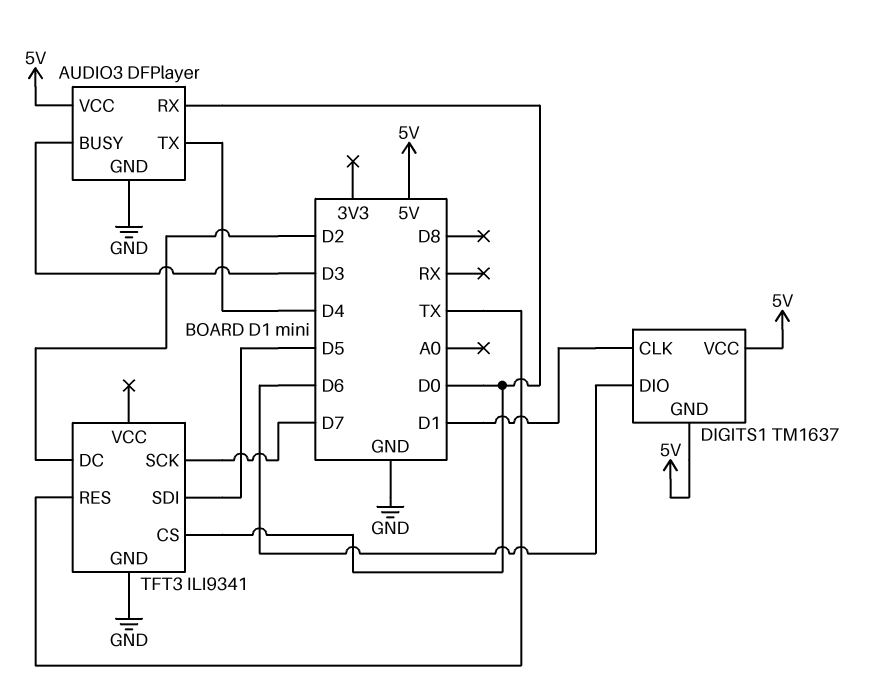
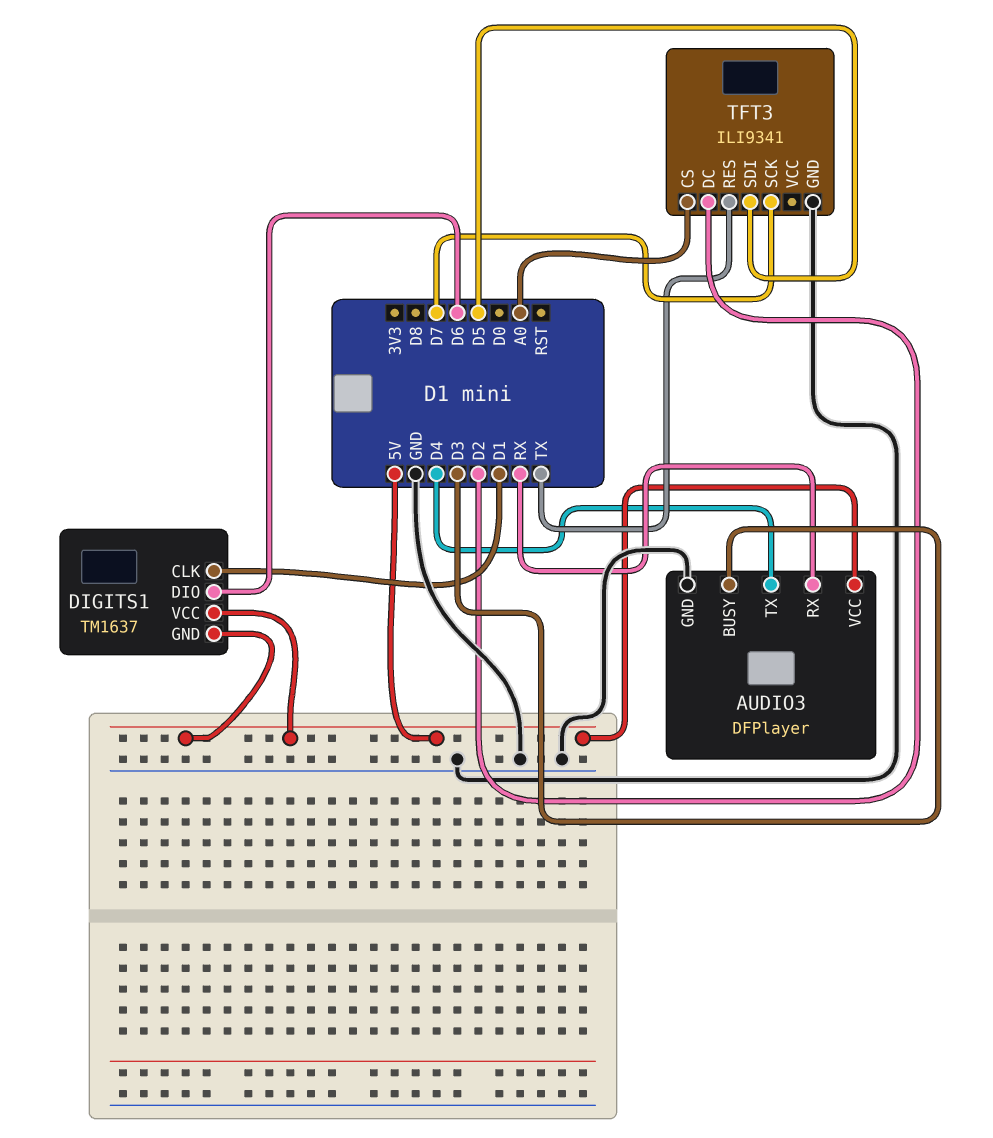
AUDIO3 pin RX: D0 -> RX
TFT3 pin CS: D0 -> A0

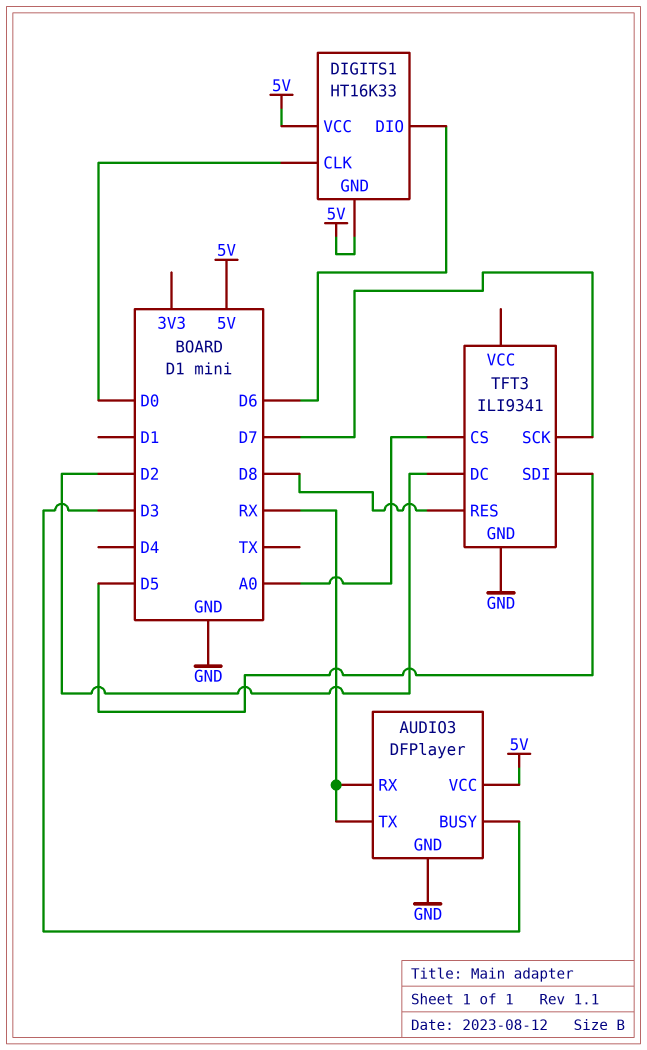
AUDIO3 pin TX: D4 -> RX
DIGITS1: TM1637 -> HT16K33
DIGITS1 pin CLK: D1 -> D0
TFT3 pin RES: TX -> D8

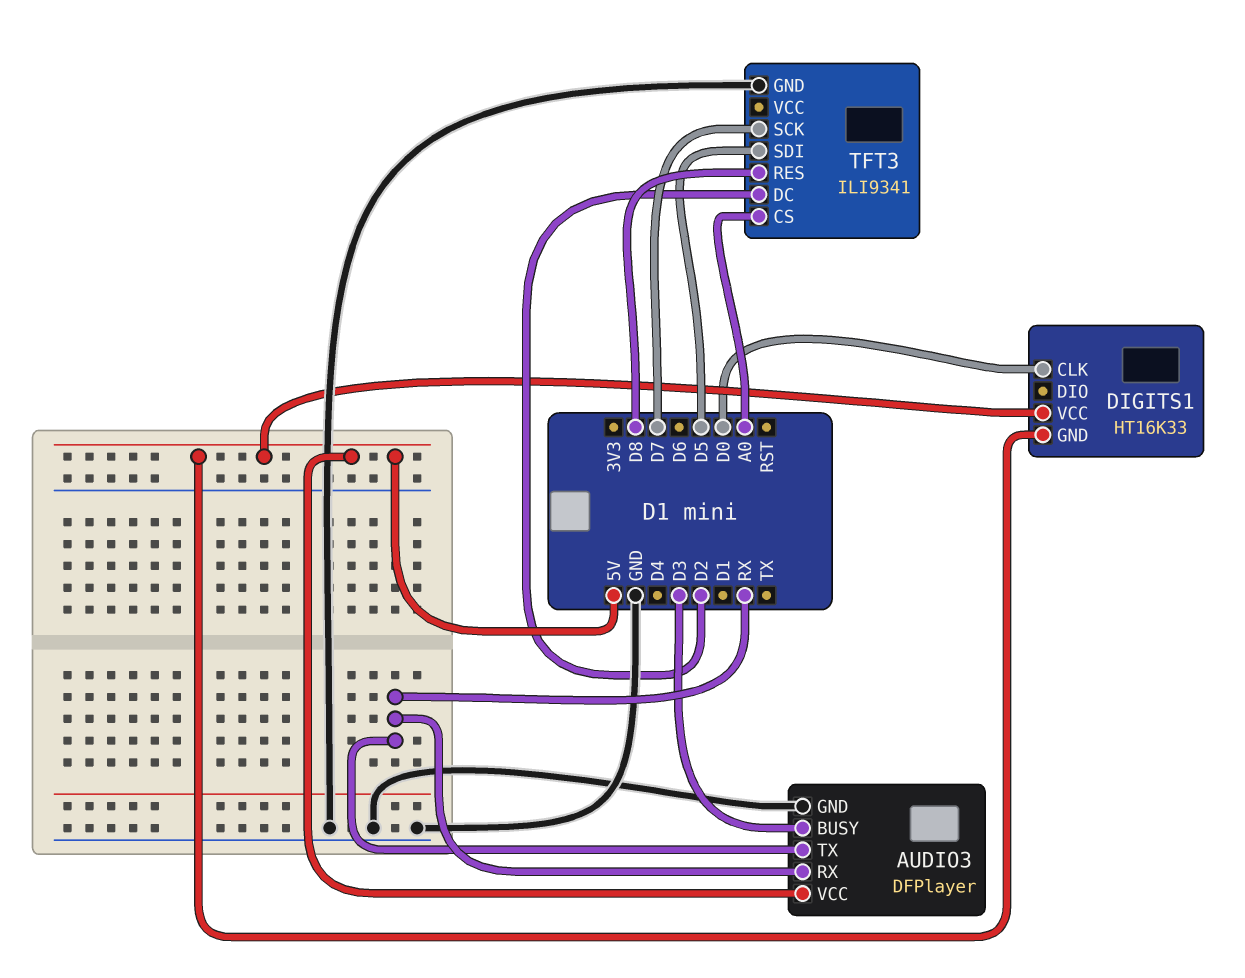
DIGITS1 pin DIO: D6 -> none

